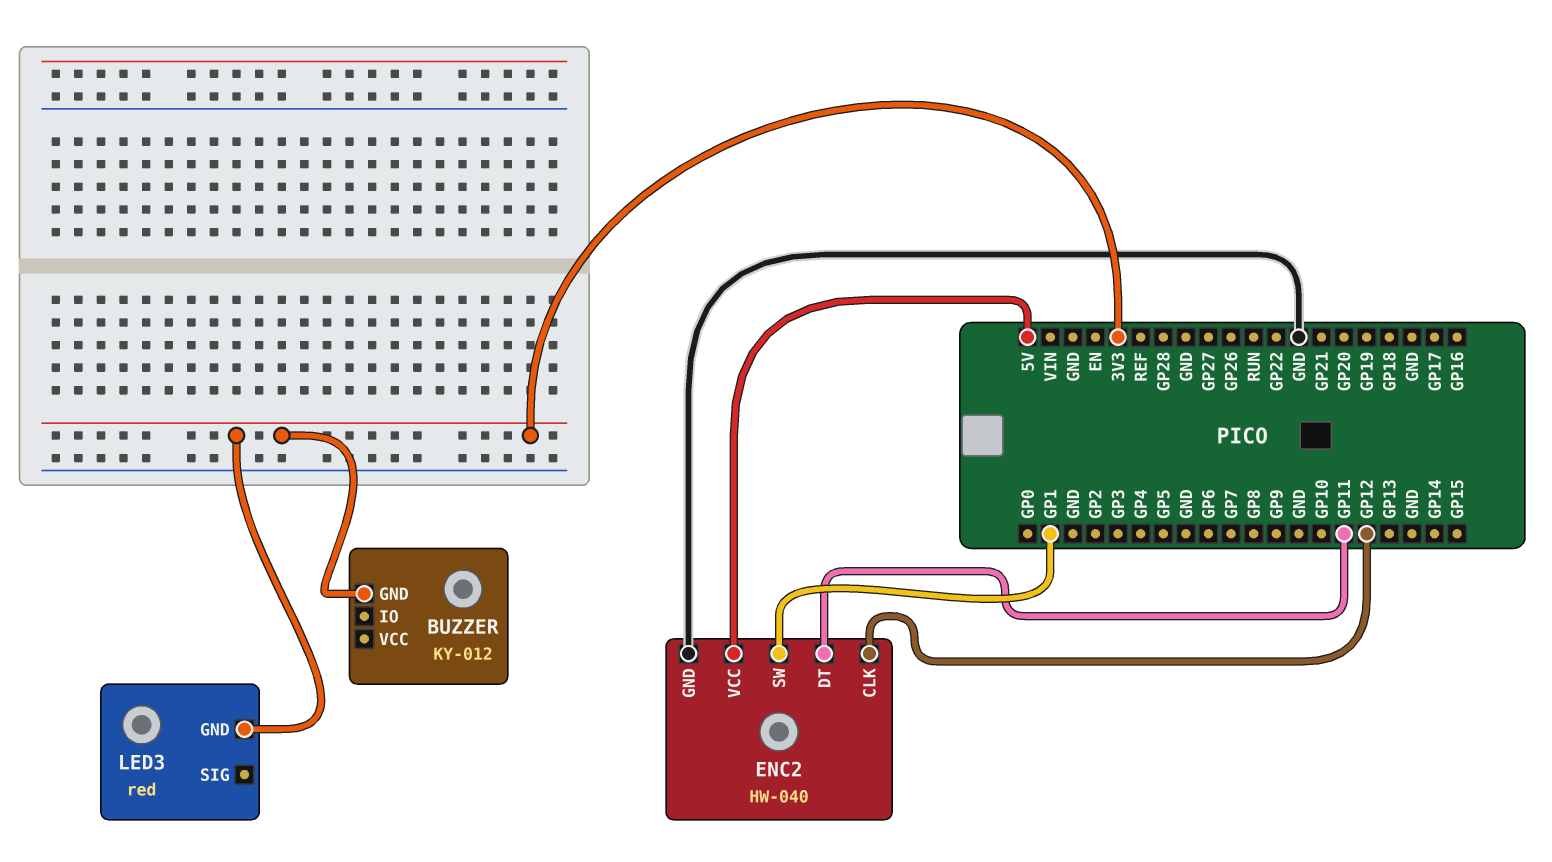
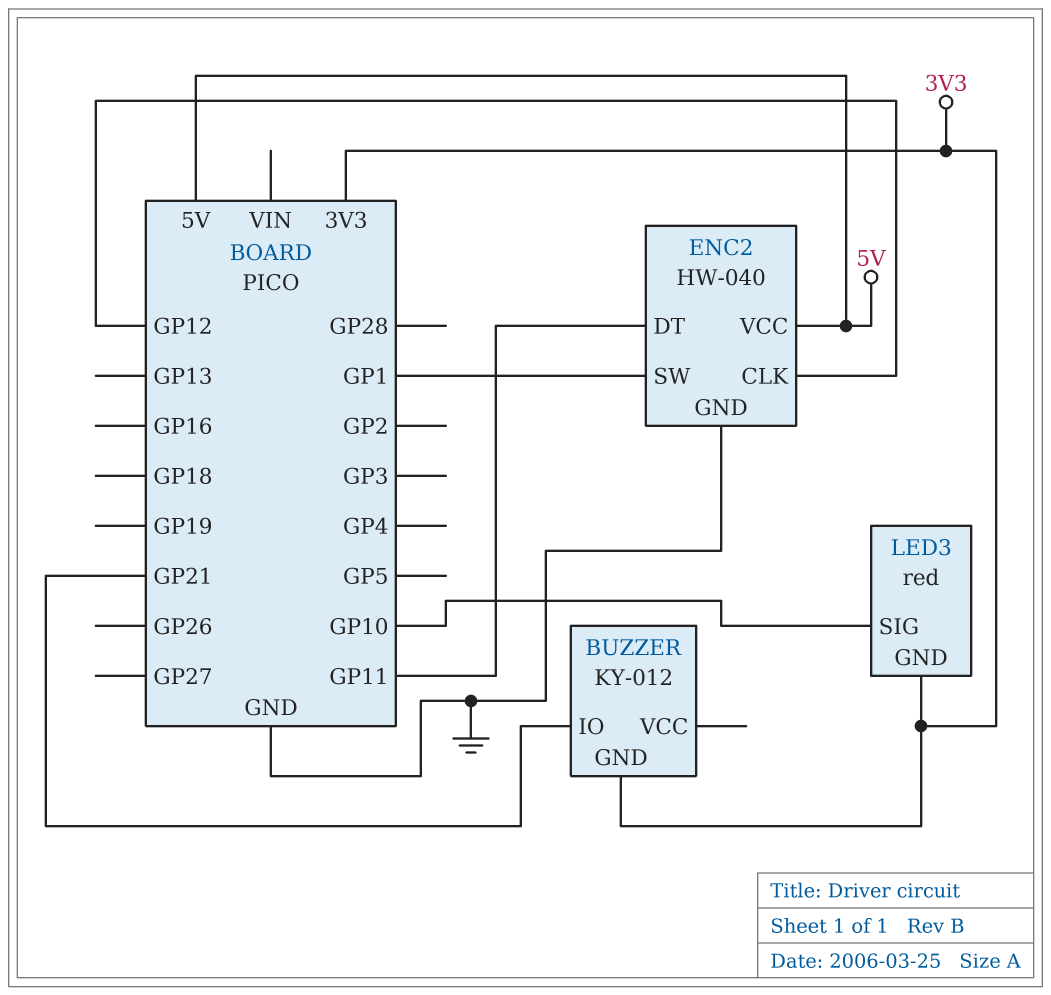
BUZZER pin IO: none -> GP21
LED3 pin SIG: none -> GP10

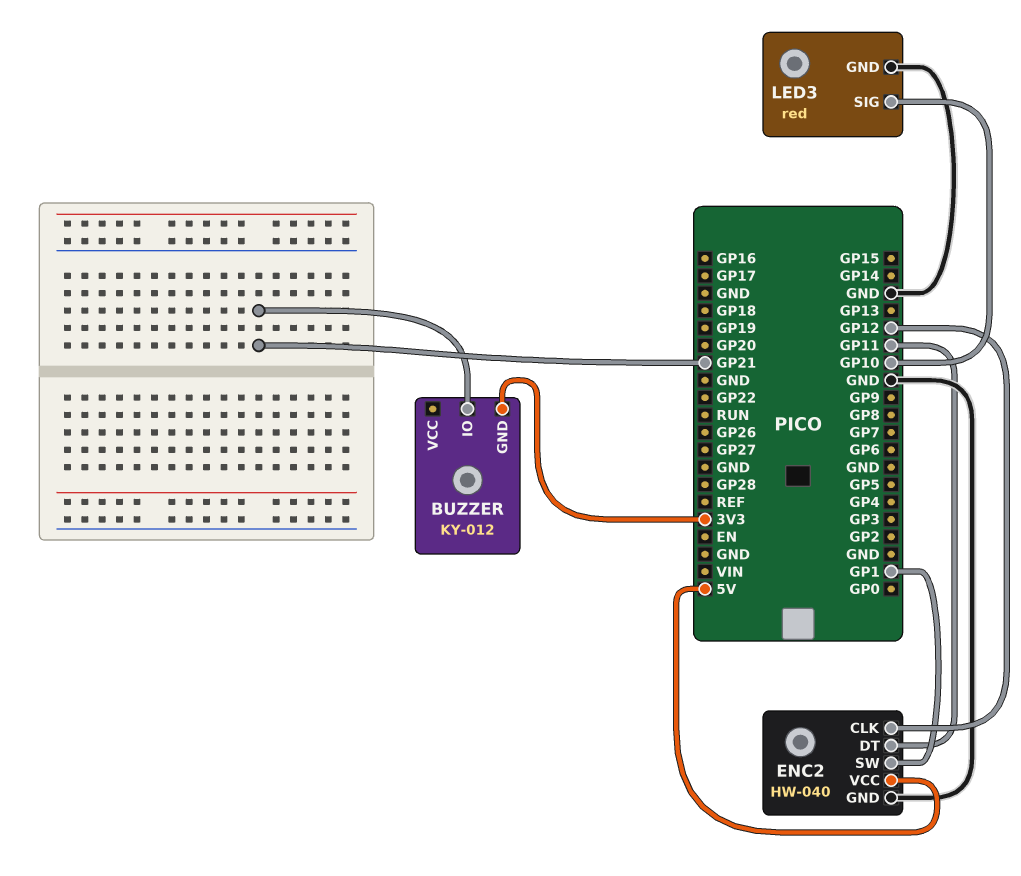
LED3 pin GND: 3V3 -> GND

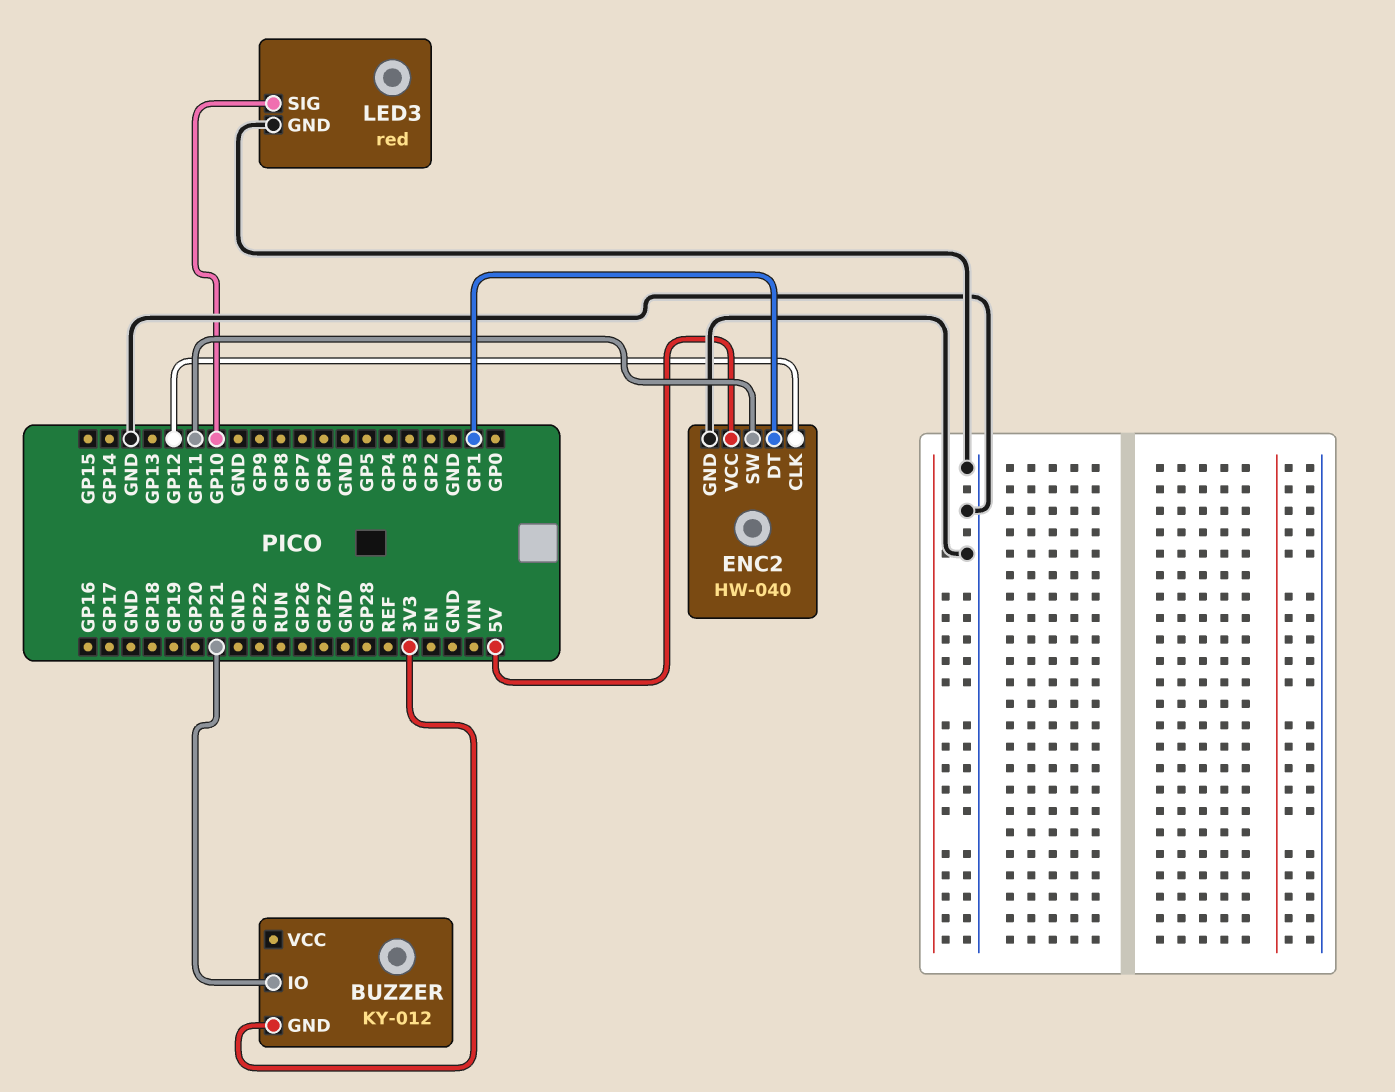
ENC2 pin DT: GP11 -> GP1
ENC2 pin SW: GP1 -> GP11

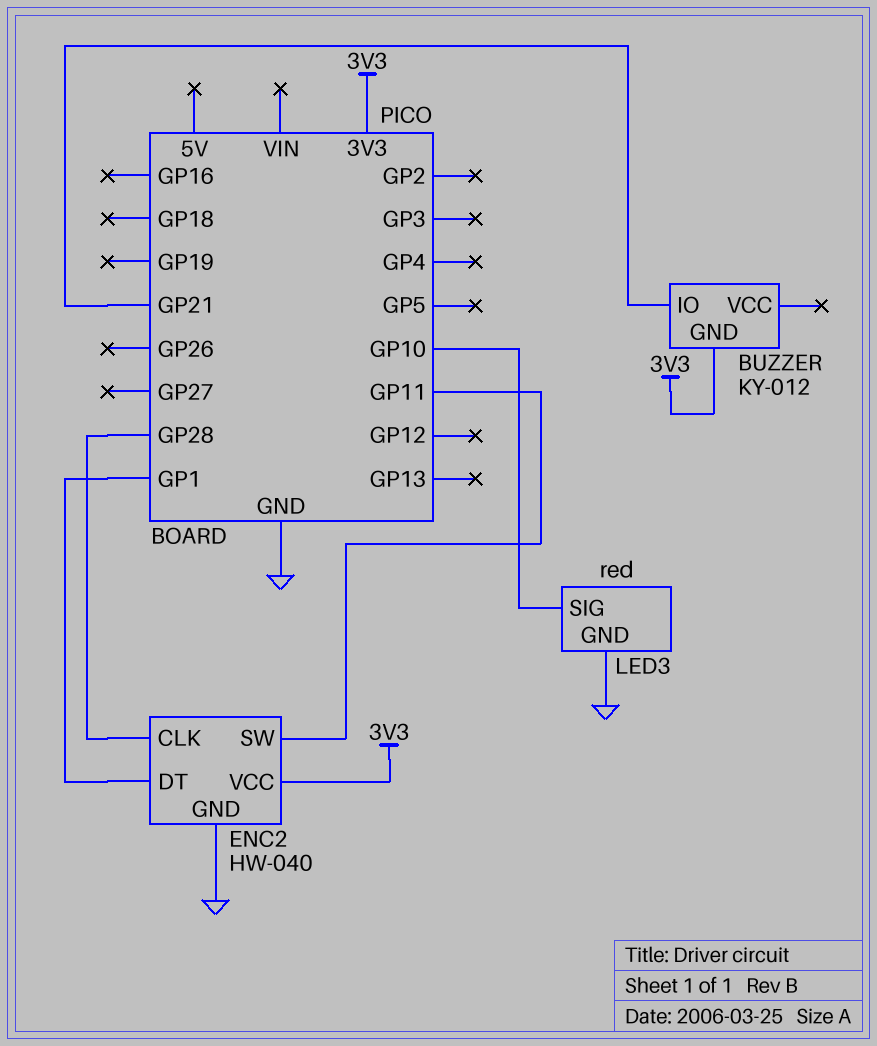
ENC2 pin CLK: GP12 -> GP28
ENC2 pin VCC: 5V -> 3V3

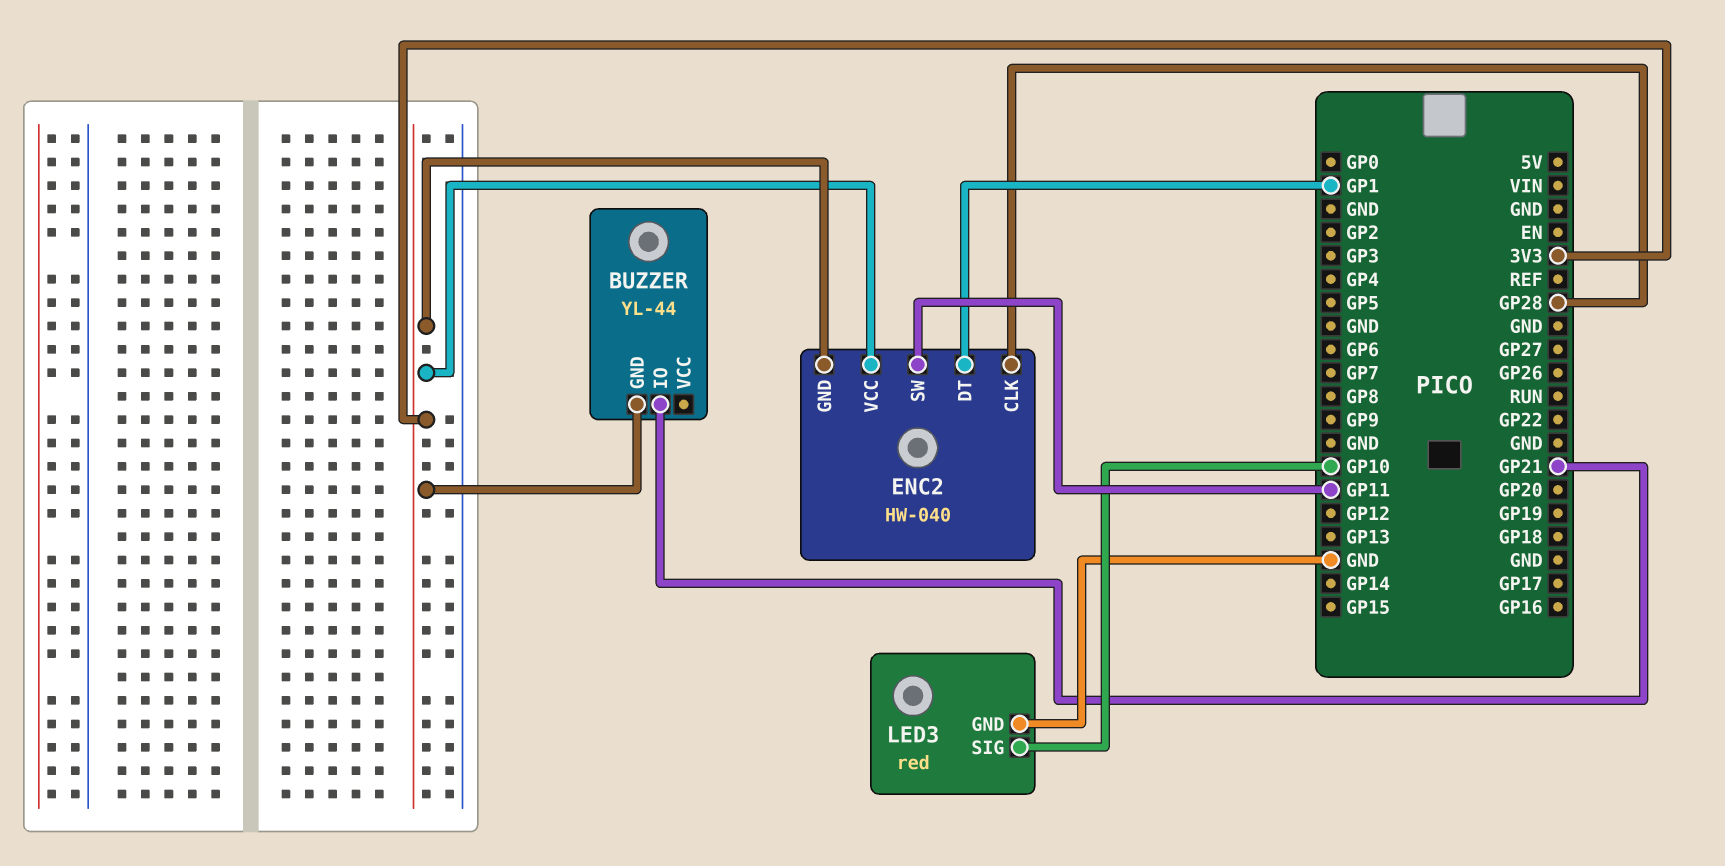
BUZZER: KY-012 -> YL-44
ENC2 pin GND: GND -> 3V3

